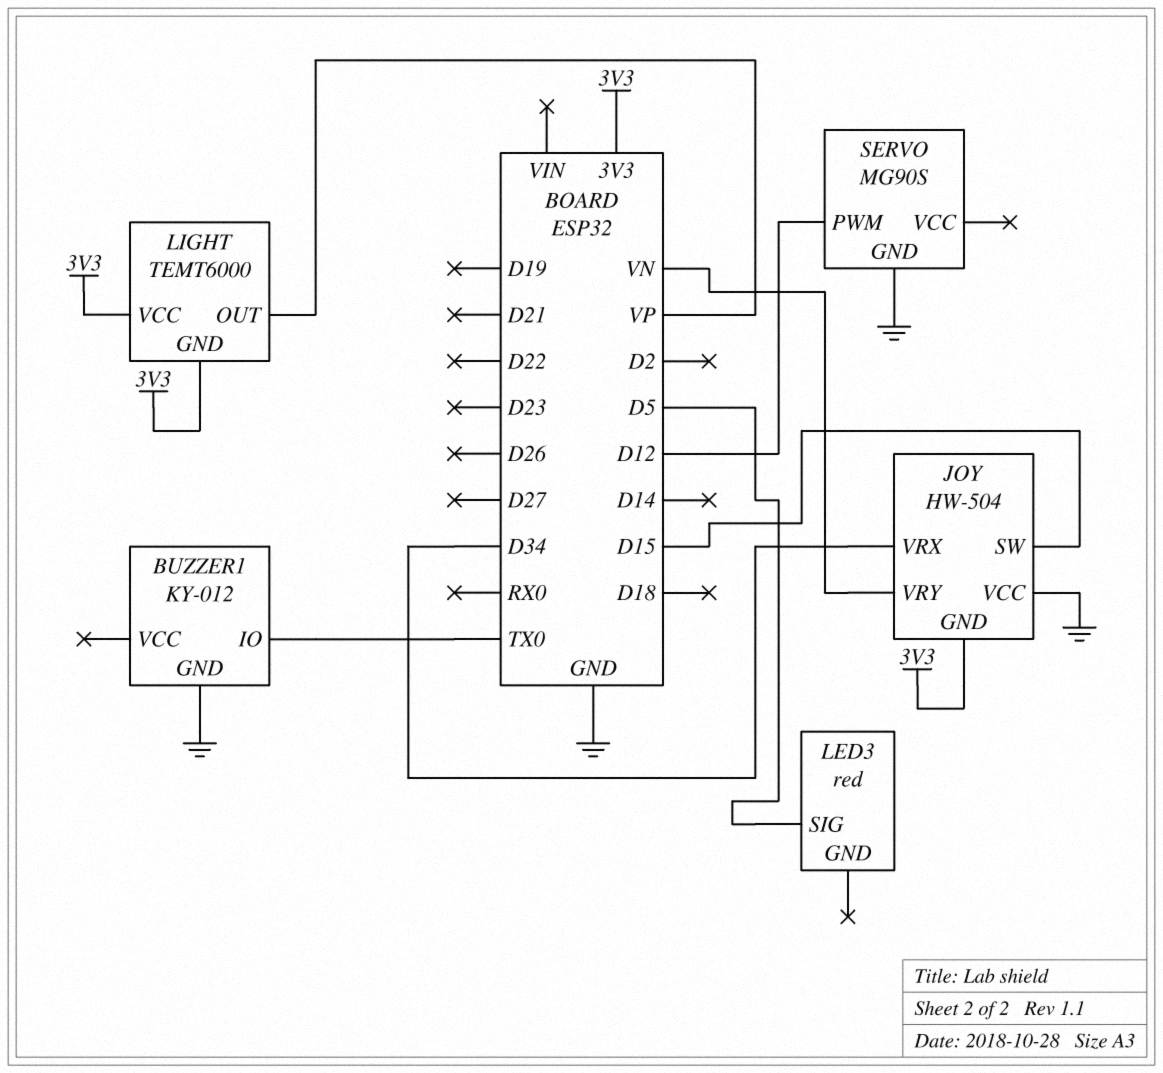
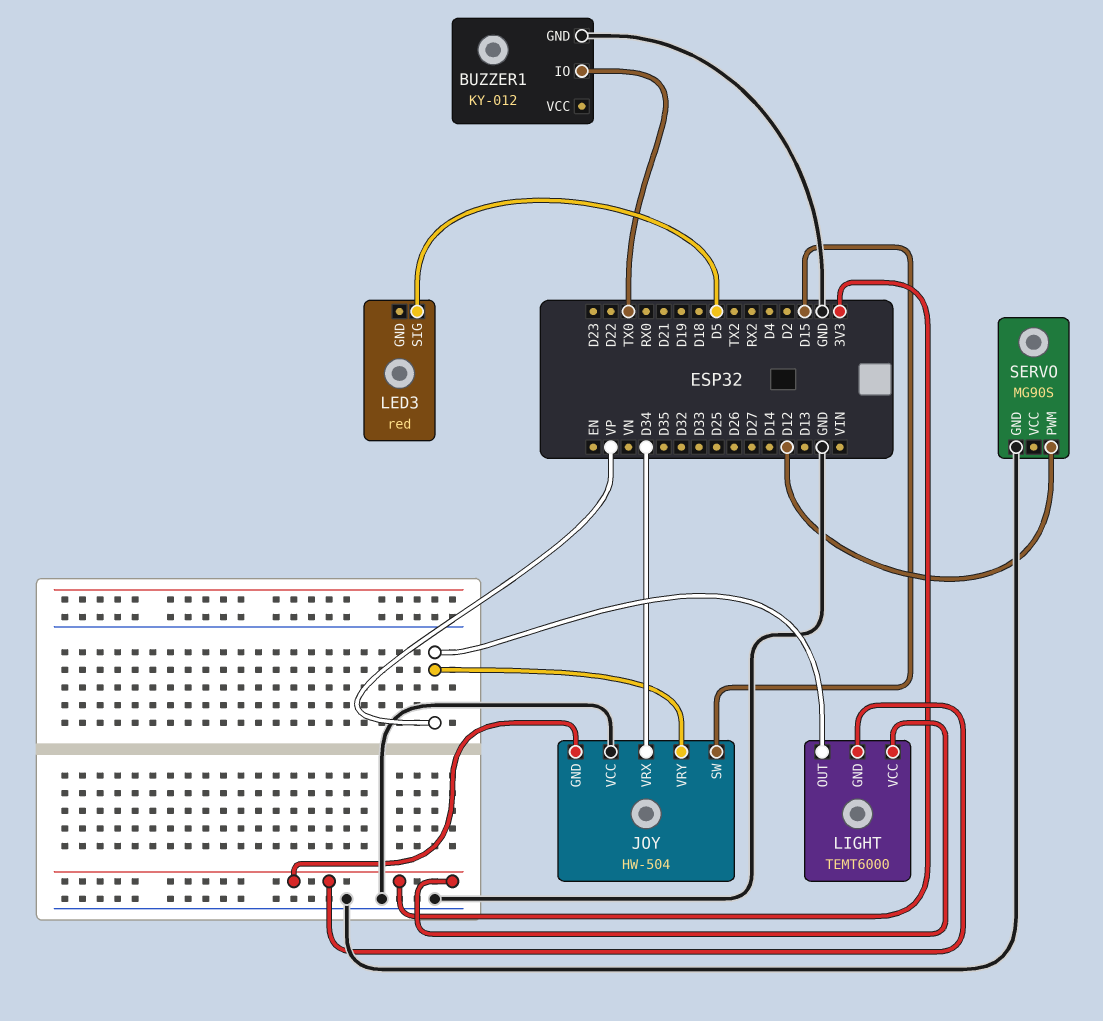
JOY pin VRY: VN -> VP

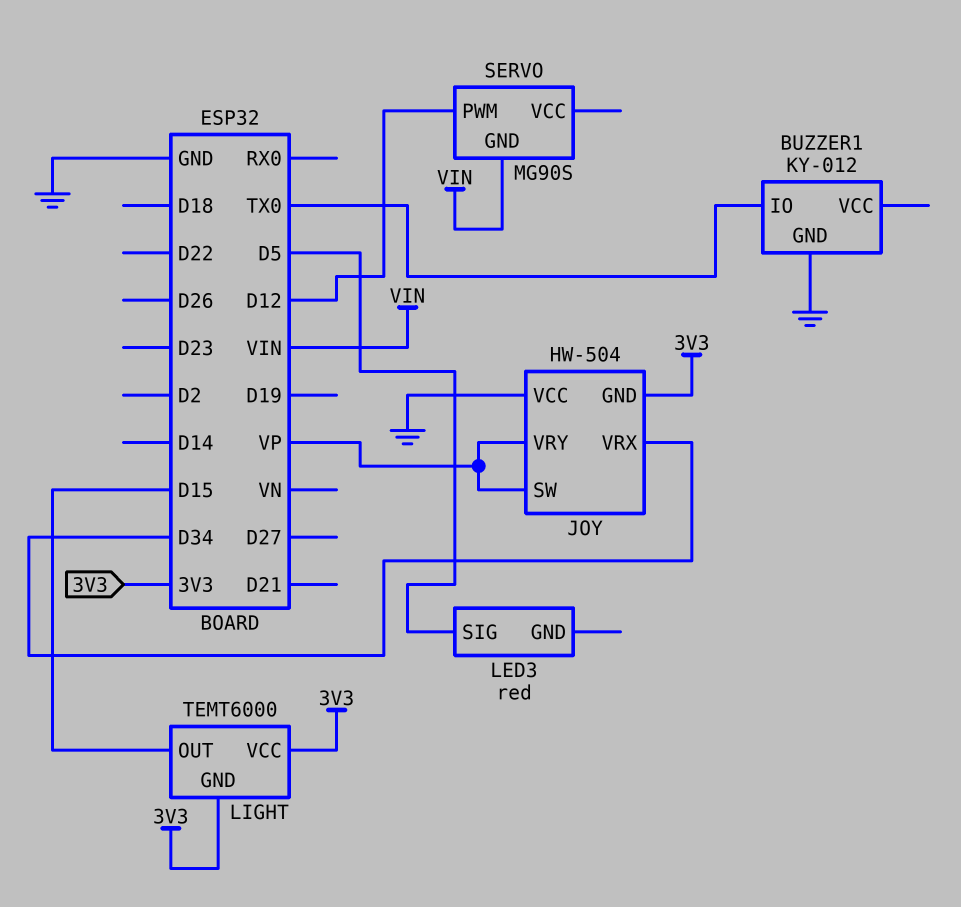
JOY pin SW: D15 -> VP
LIGHT pin OUT: VP -> D15
SERVO pin GND: GND -> VIN

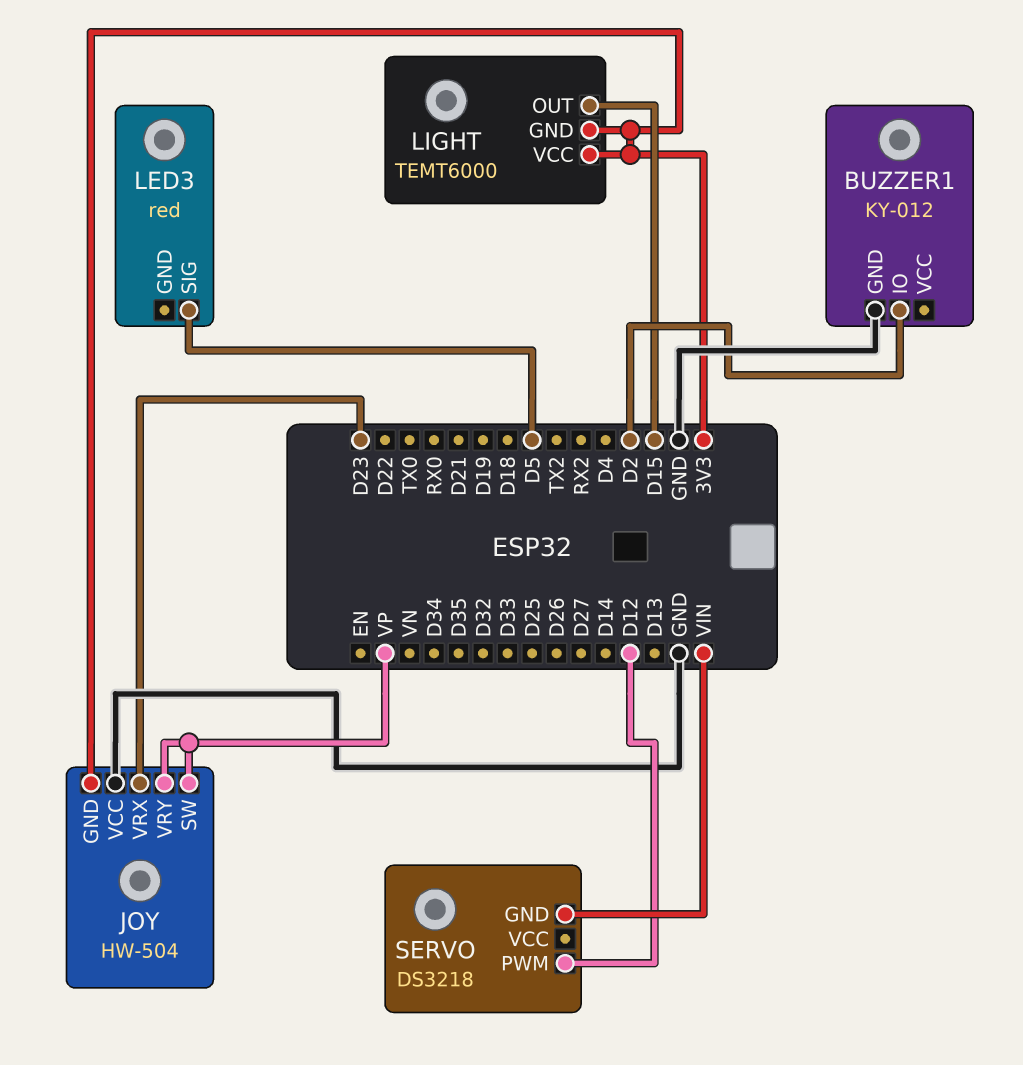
BUZZER1 pin IO: TX0 -> D2
JOY pin VRX: D34 -> D23
SERVO: MG90S -> DS3218

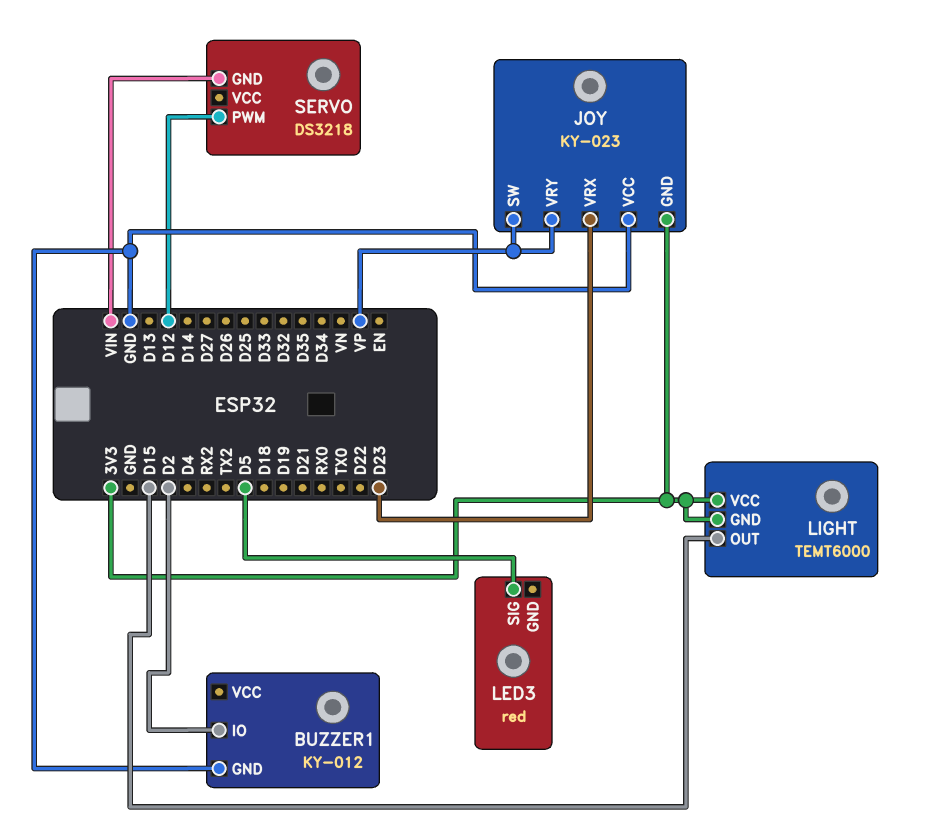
JOY: HW-504 -> KY-023

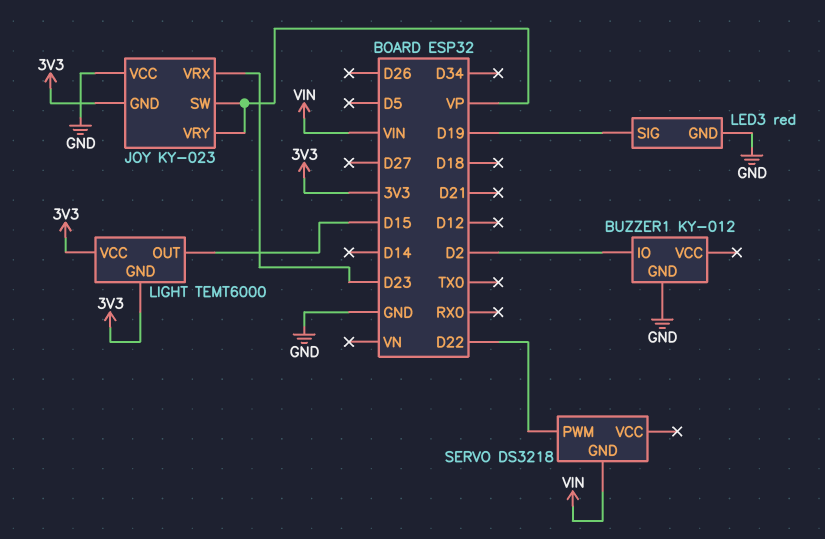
LED3 pin GND: none -> GND
LED3 pin SIG: D5 -> D19
SERVO pin PWM: D12 -> D22

